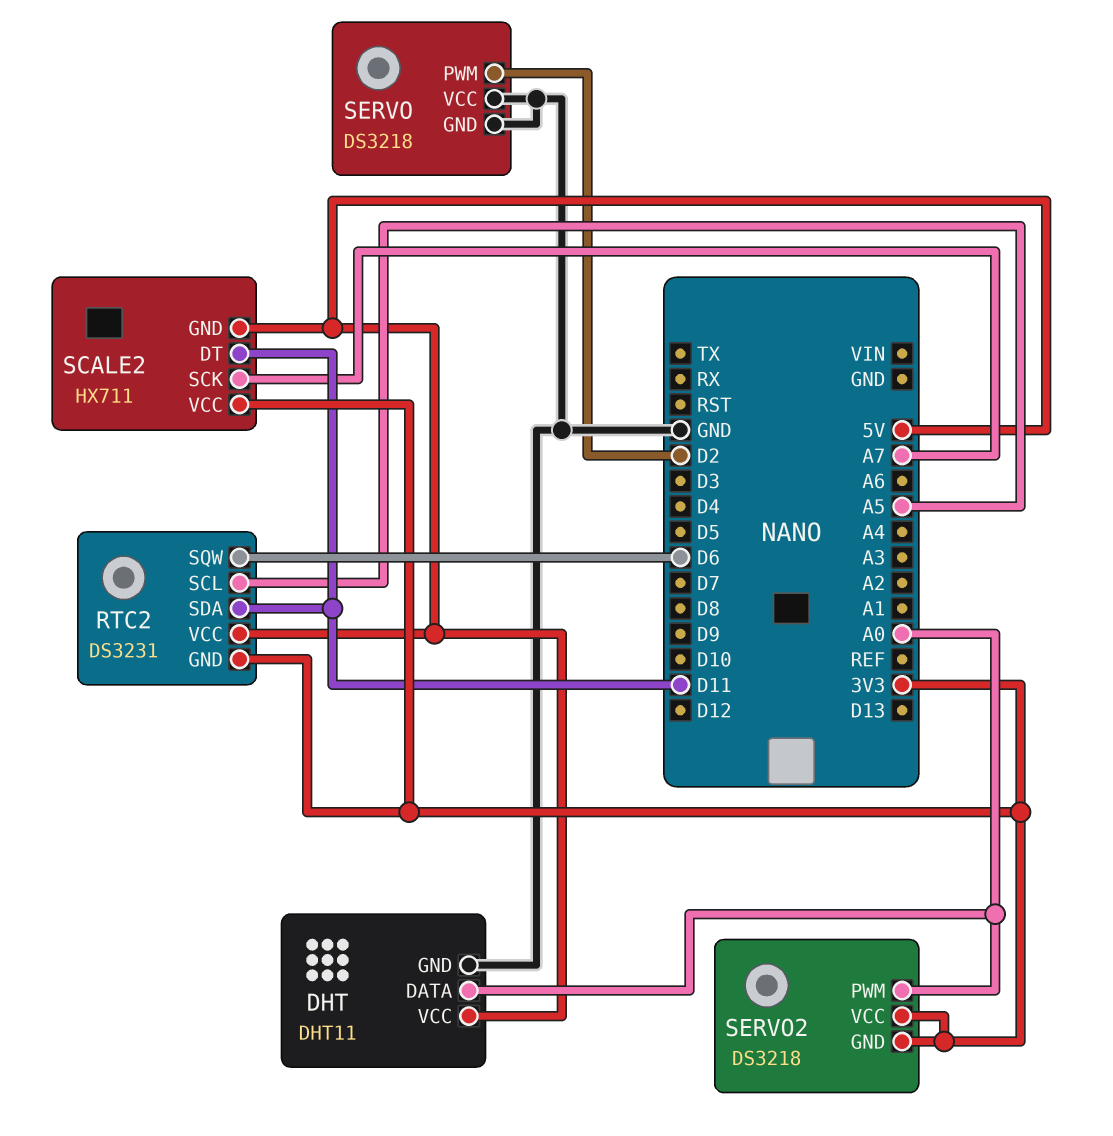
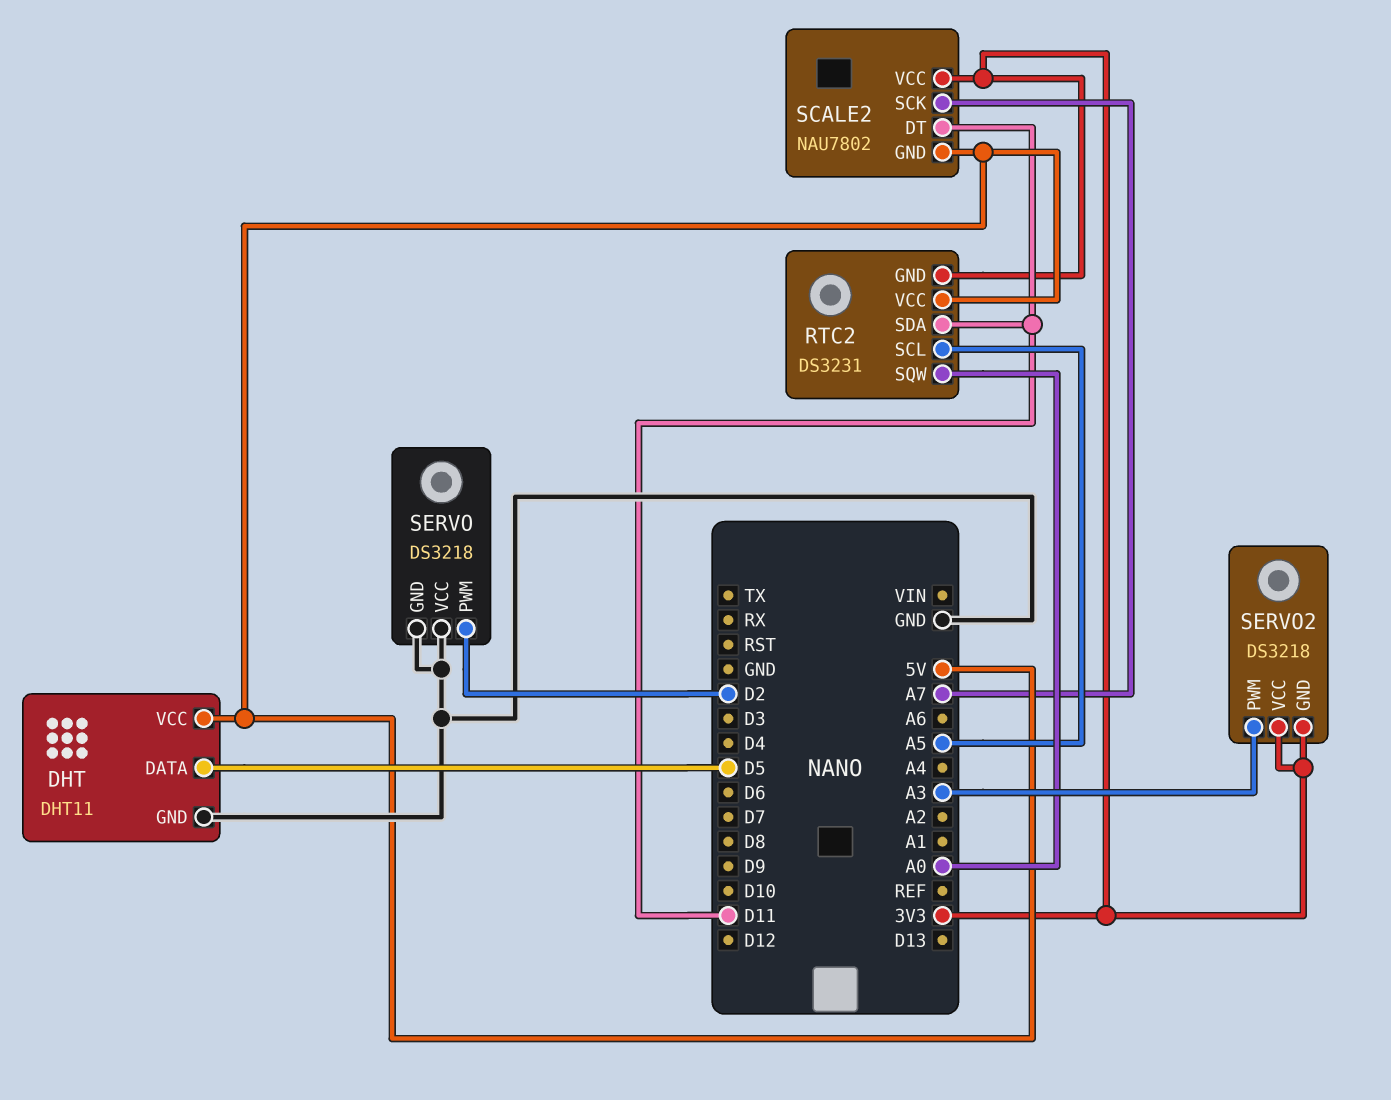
DHT pin DATA: A0 -> D5
RTC2 pin SQW: D6 -> A0
SCALE2: HX711 -> NAU7802
SERVO2 pin PWM: A0 -> A3

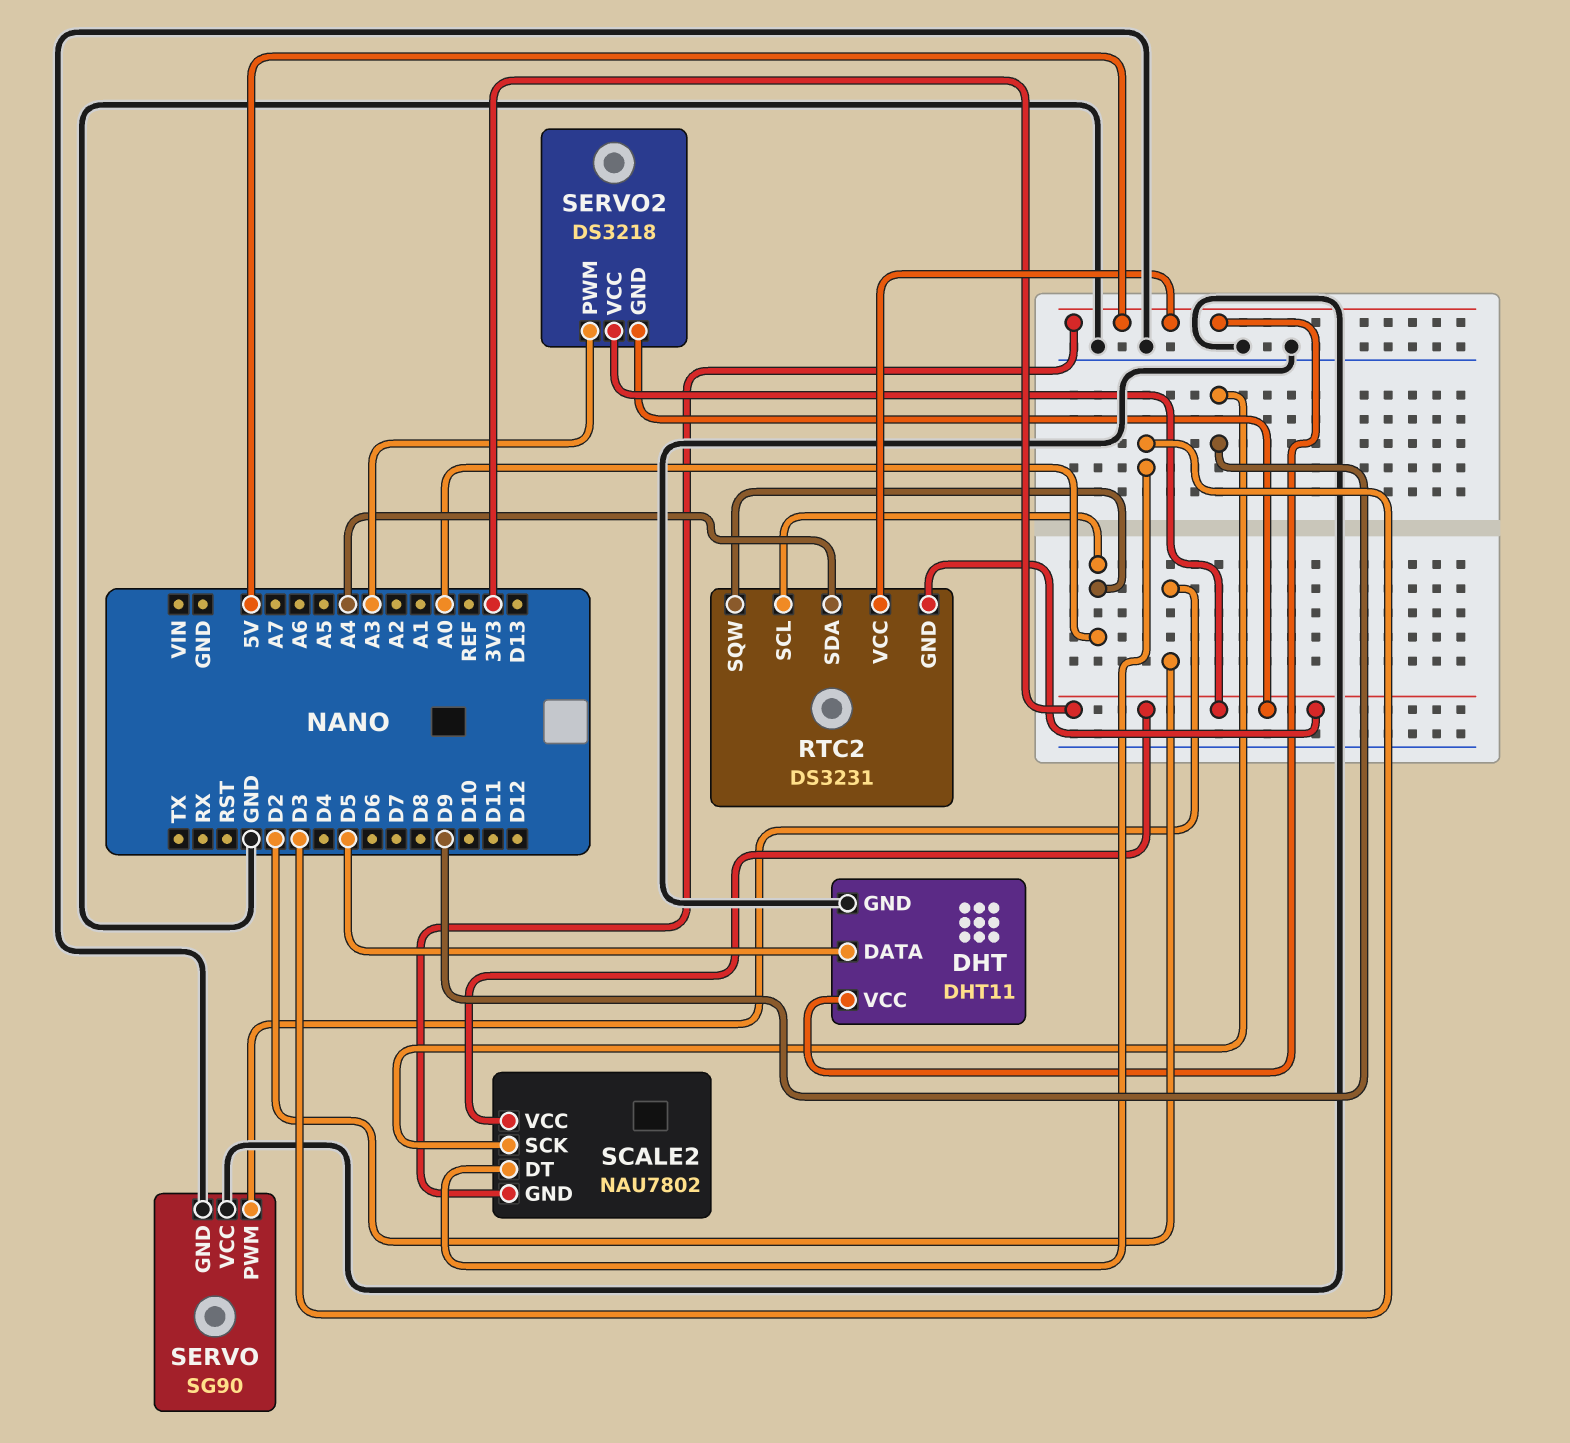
RTC2 pin SCL: A5 -> A0
RTC2 pin SDA: D11 -> A4
SCALE2 pin DT: D11 -> D3
SCALE2 pin SCK: A7 -> D9
SERVO: DS3218 -> SG90

